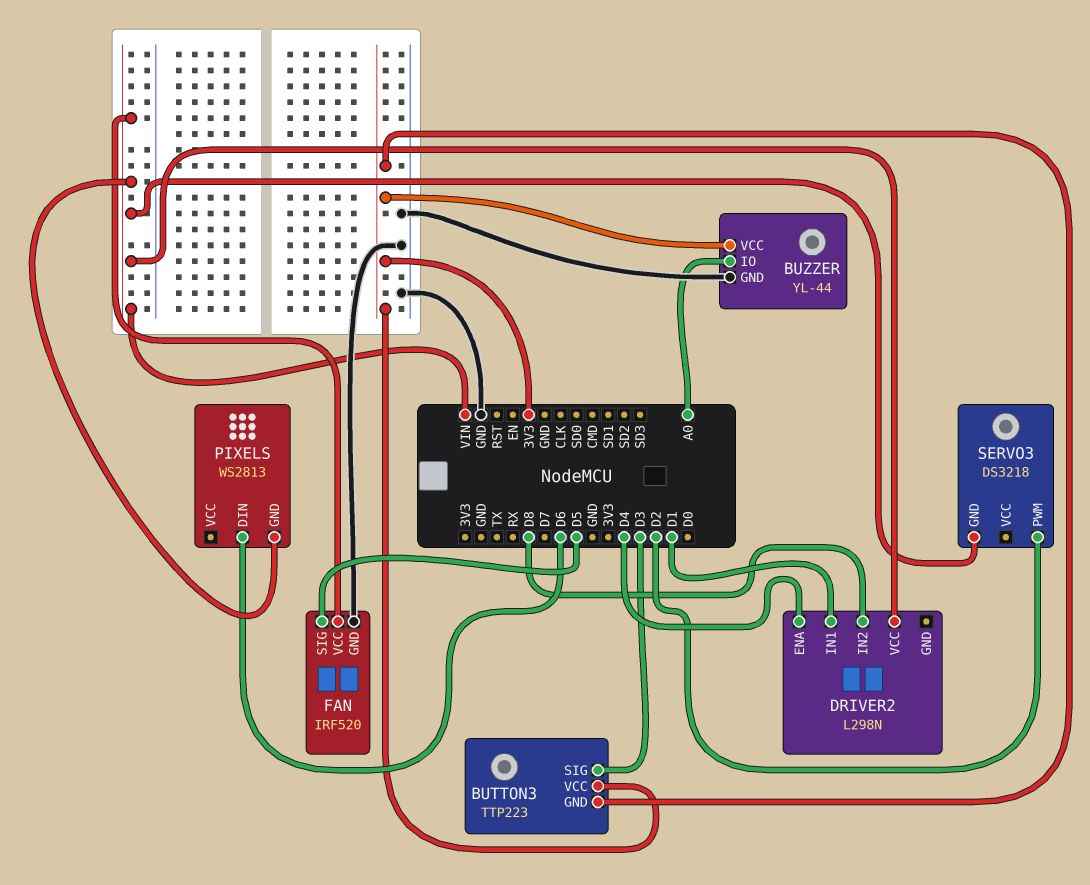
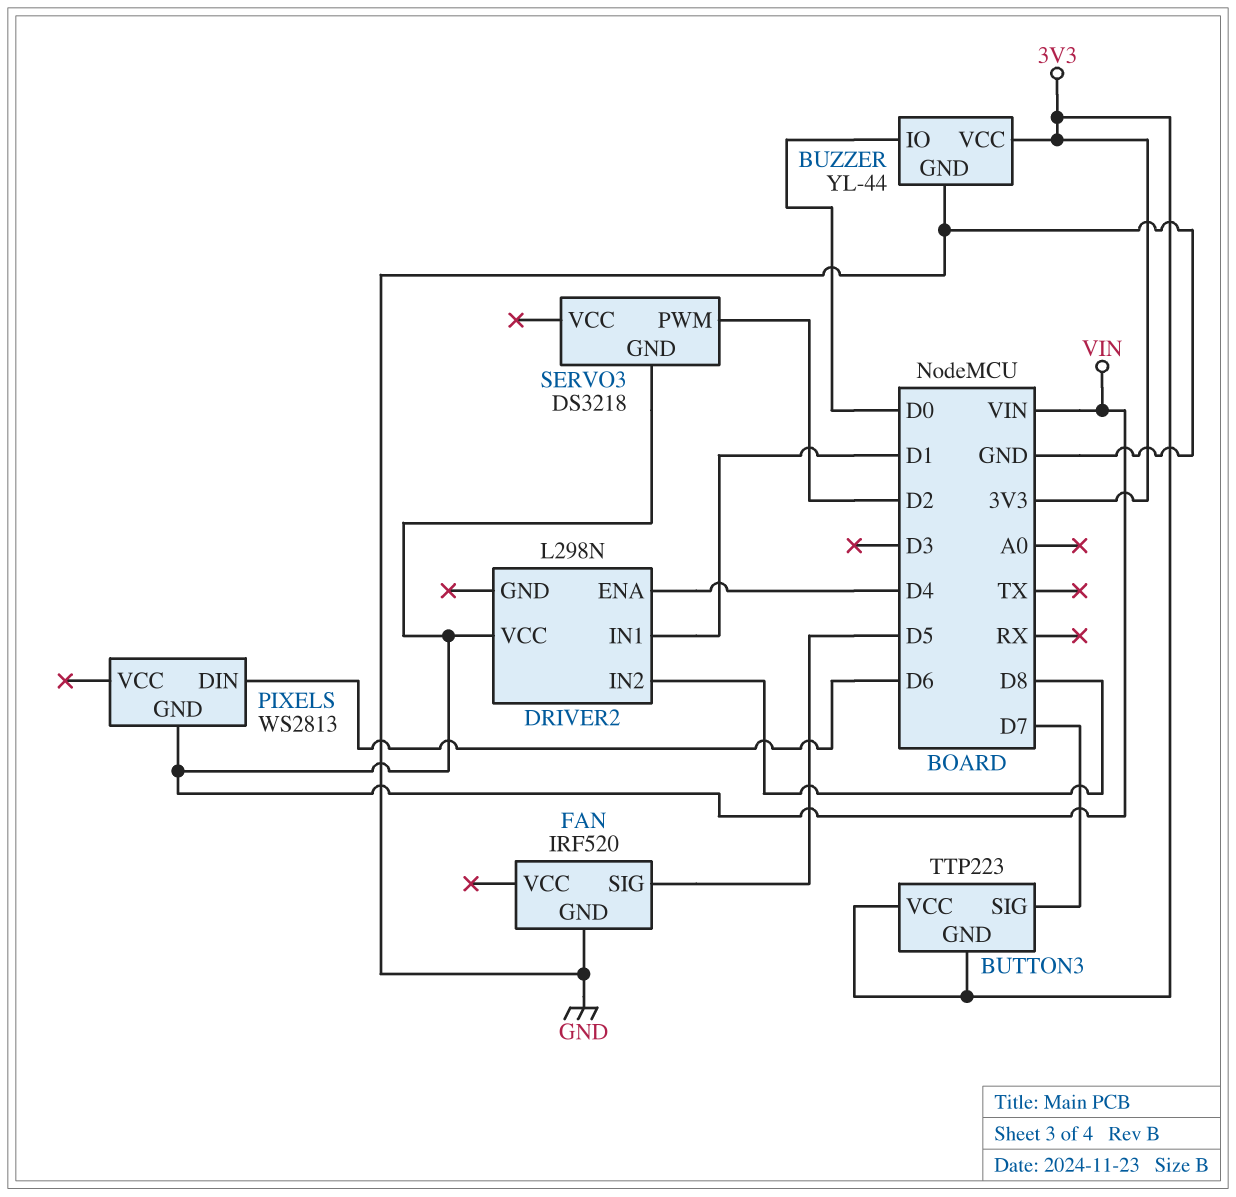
BUTTON3 pin SIG: D3 -> D7
BUZZER pin IO: A0 -> D0
FAN pin VCC: VIN -> none

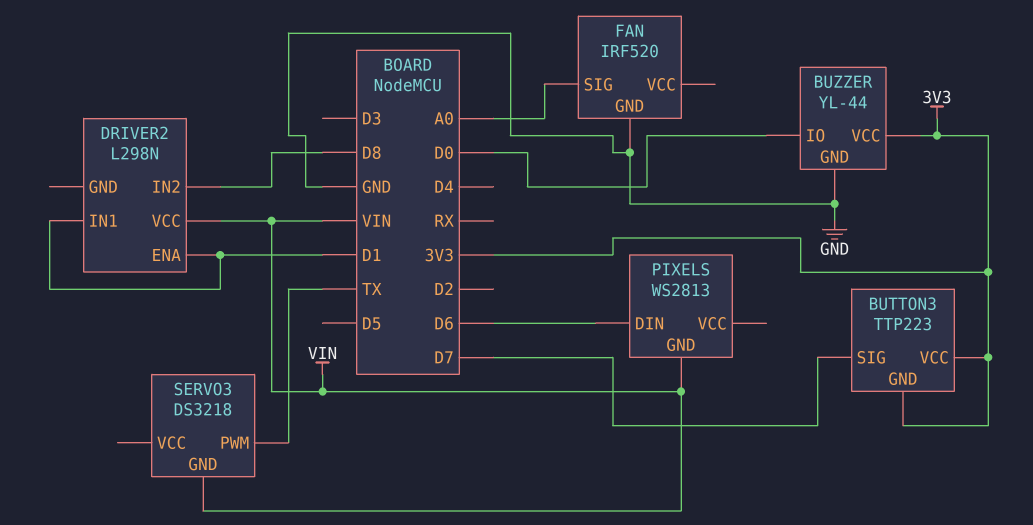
DRIVER2 pin ENA: D4 -> D1
FAN pin SIG: D5 -> A0
SERVO3 pin PWM: D2 -> TX

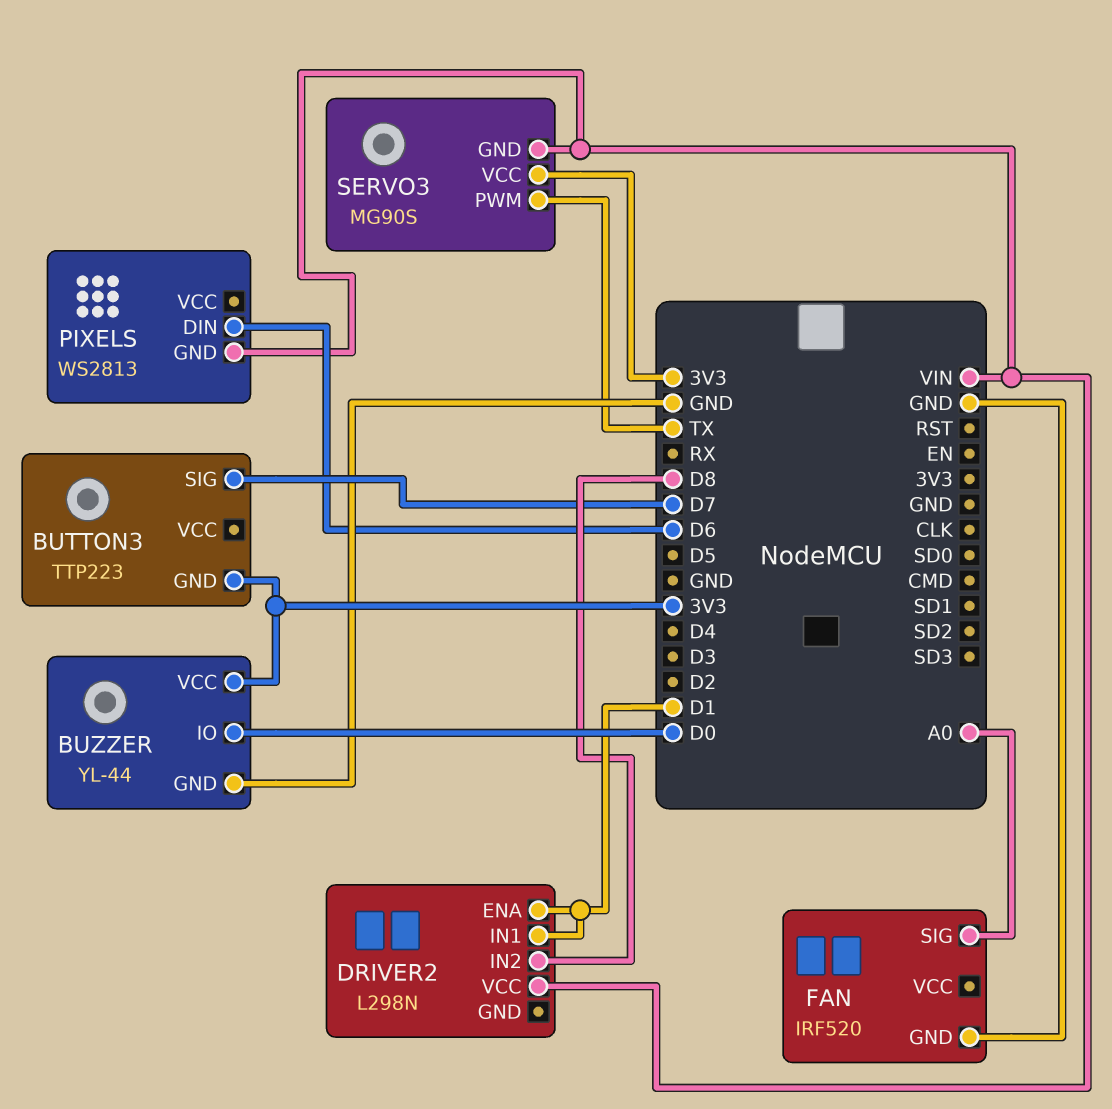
BUTTON3 pin VCC: 3V3 -> none
SERVO3: DS3218 -> MG90S
SERVO3 pin VCC: none -> 3V3

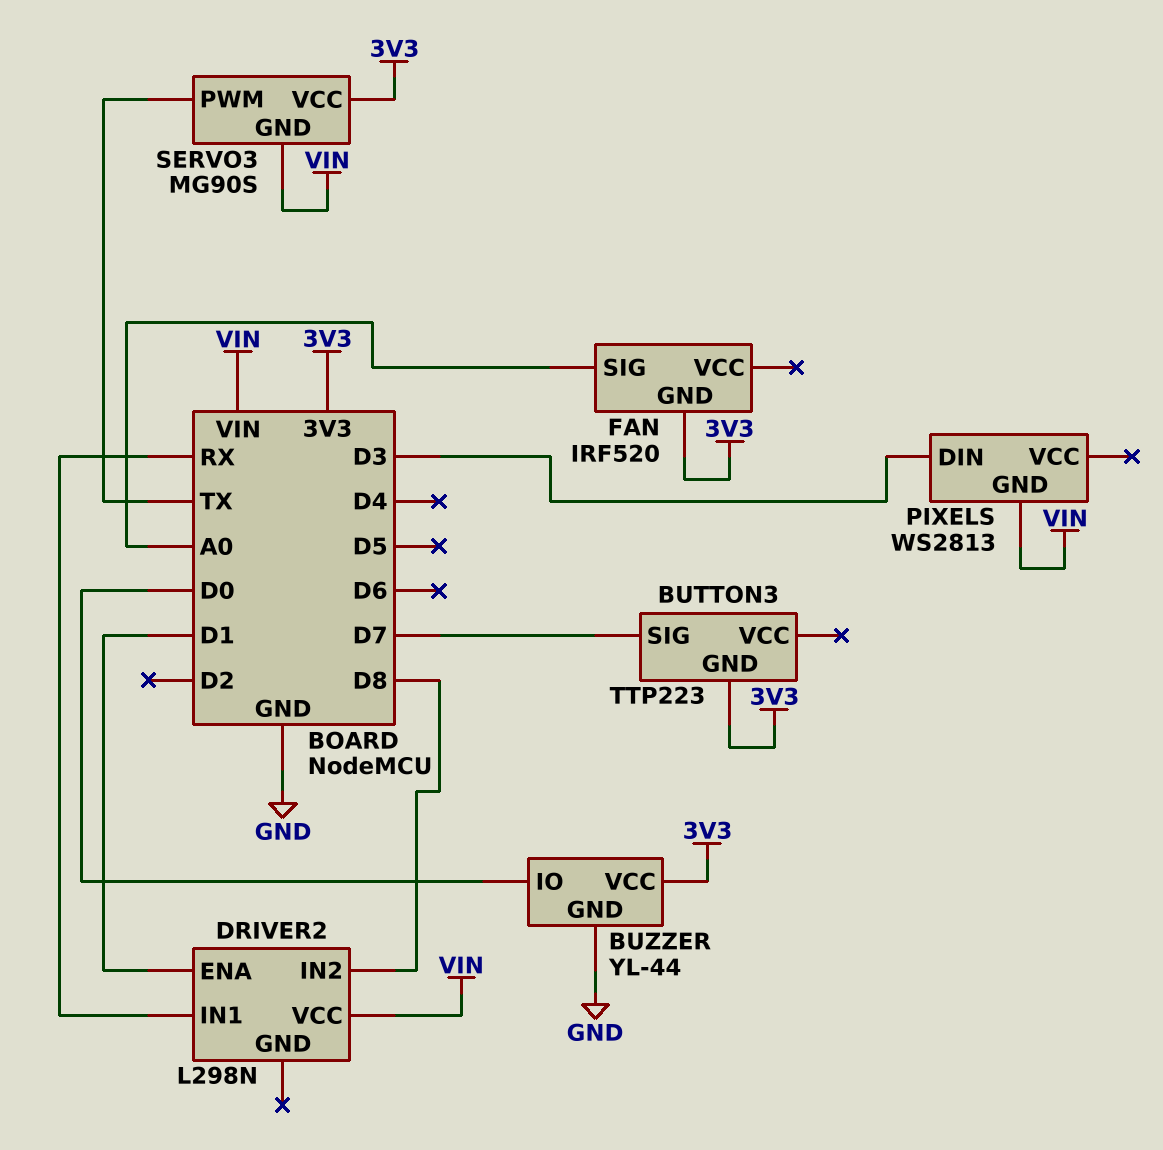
DRIVER2 pin IN1: D1 -> RX
FAN pin GND: GND -> 3V3
PIXELS pin DIN: D6 -> D3

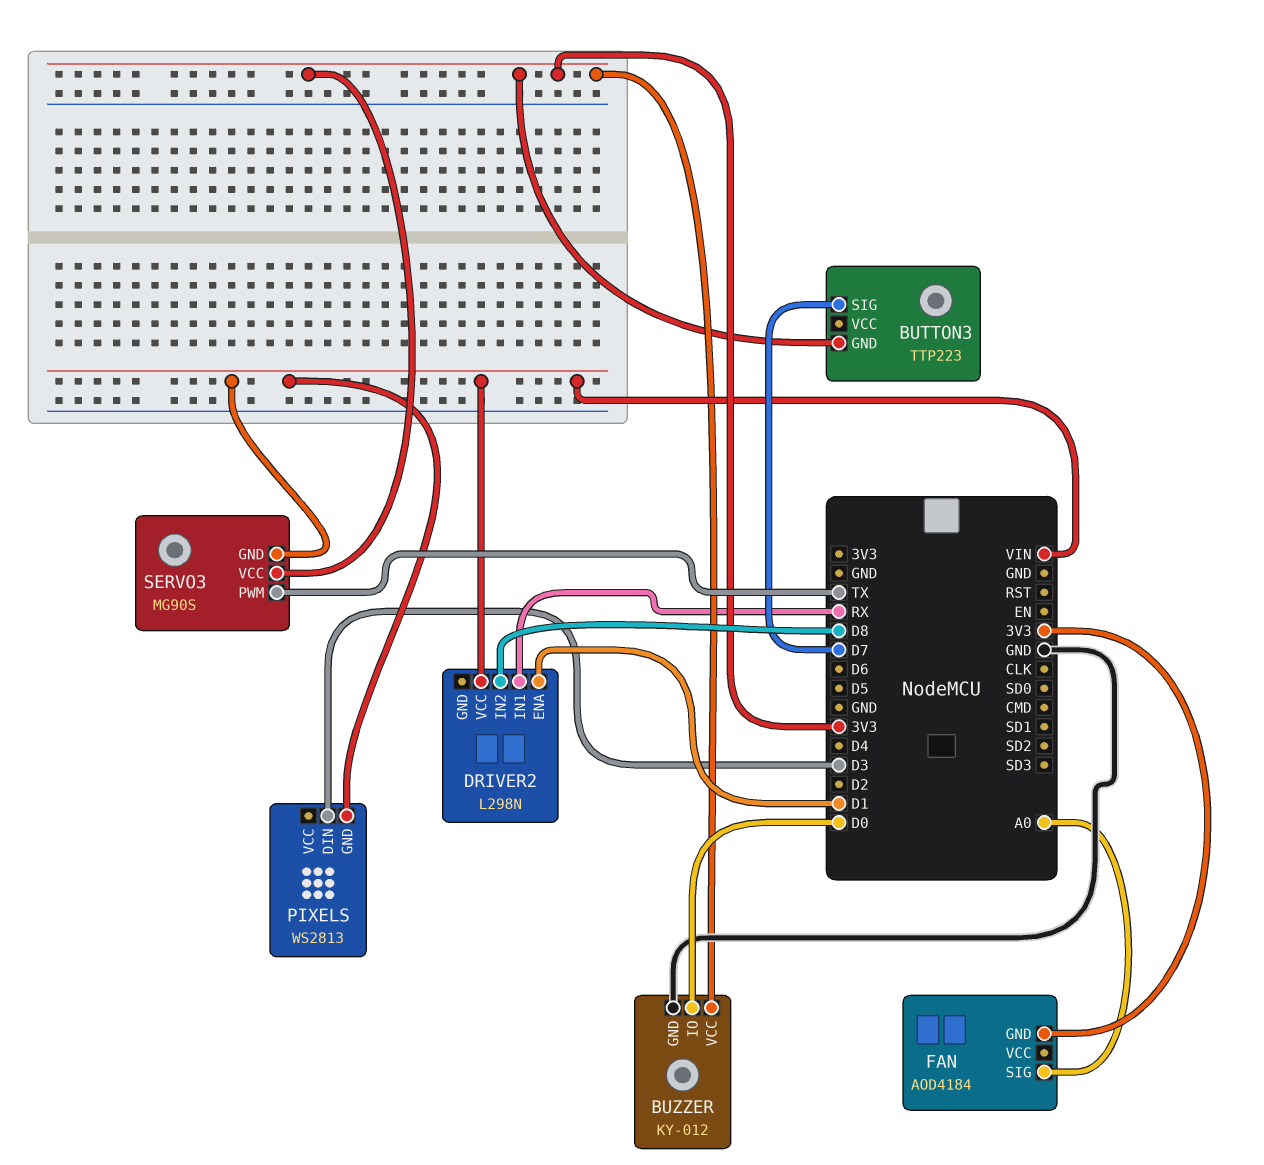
BUZZER: YL-44 -> KY-012
FAN: IRF520 -> AOD4184

